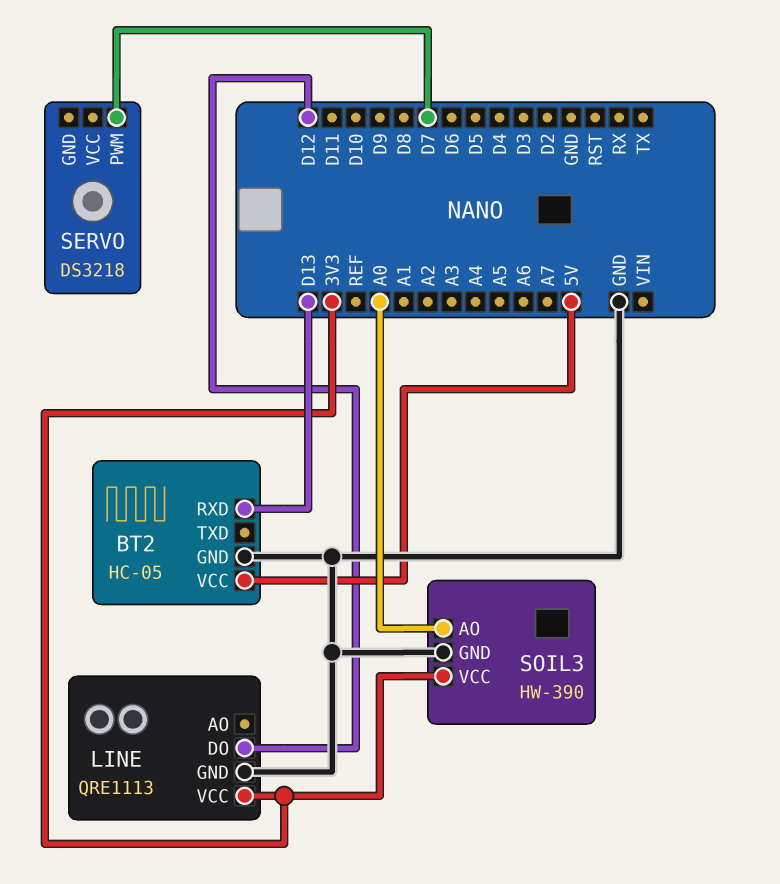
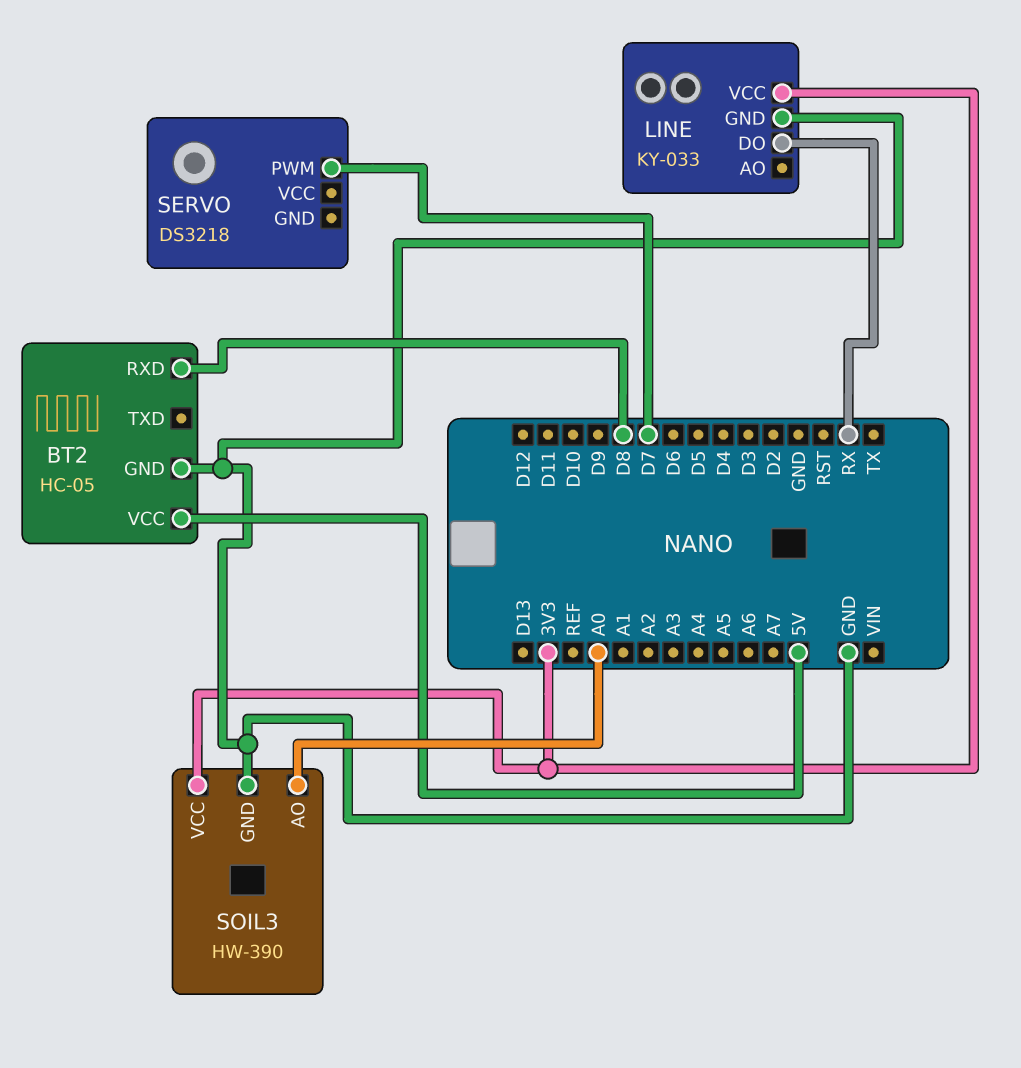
BT2 pin RXD: D13 -> D8
LINE: QRE1113 -> KY-033
LINE pin DO: D12 -> RX

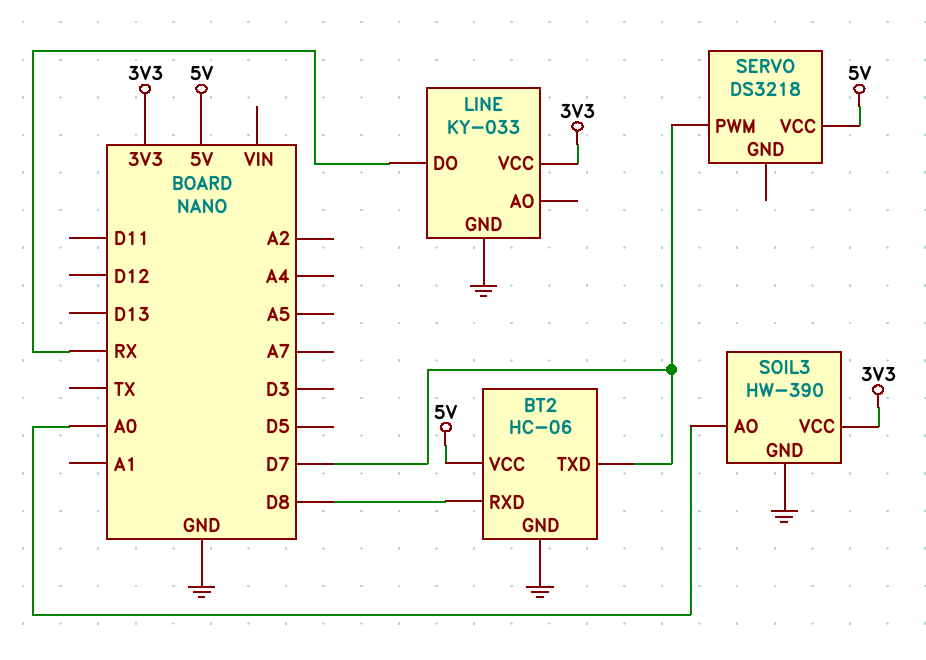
BT2: HC-05 -> HC-06
BT2 pin TXD: none -> D7
SERVO pin VCC: none -> 5V

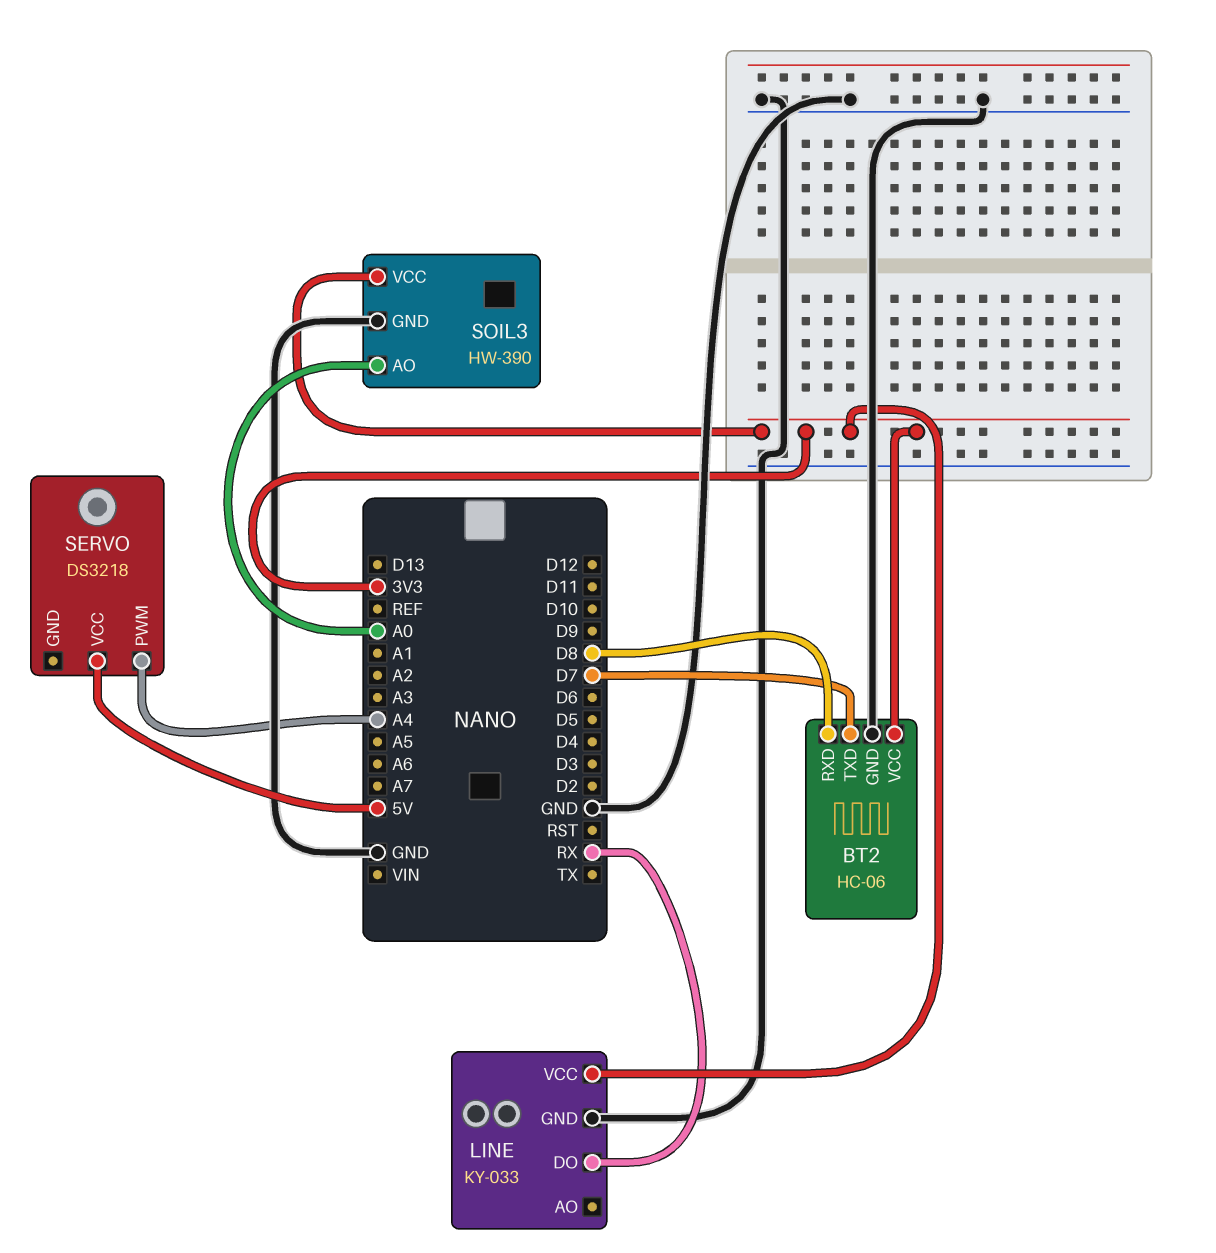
BT2 pin VCC: 5V -> 3V3
SERVO pin PWM: D7 -> A4

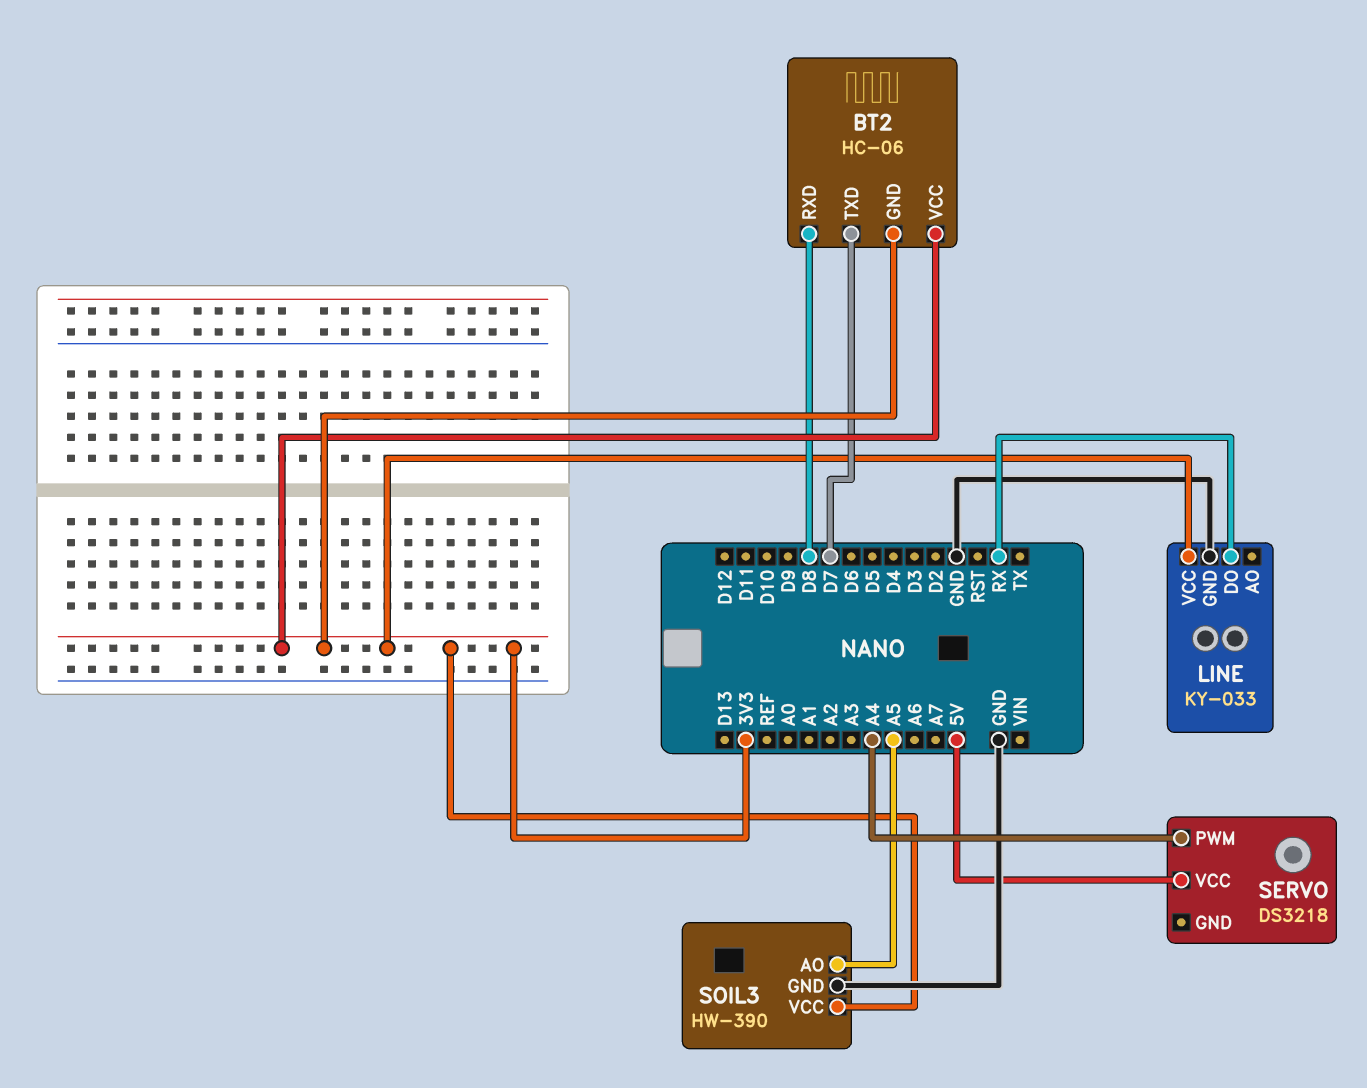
BT2 pin GND: GND -> 3V3
SOIL3 pin AO: A0 -> A5

